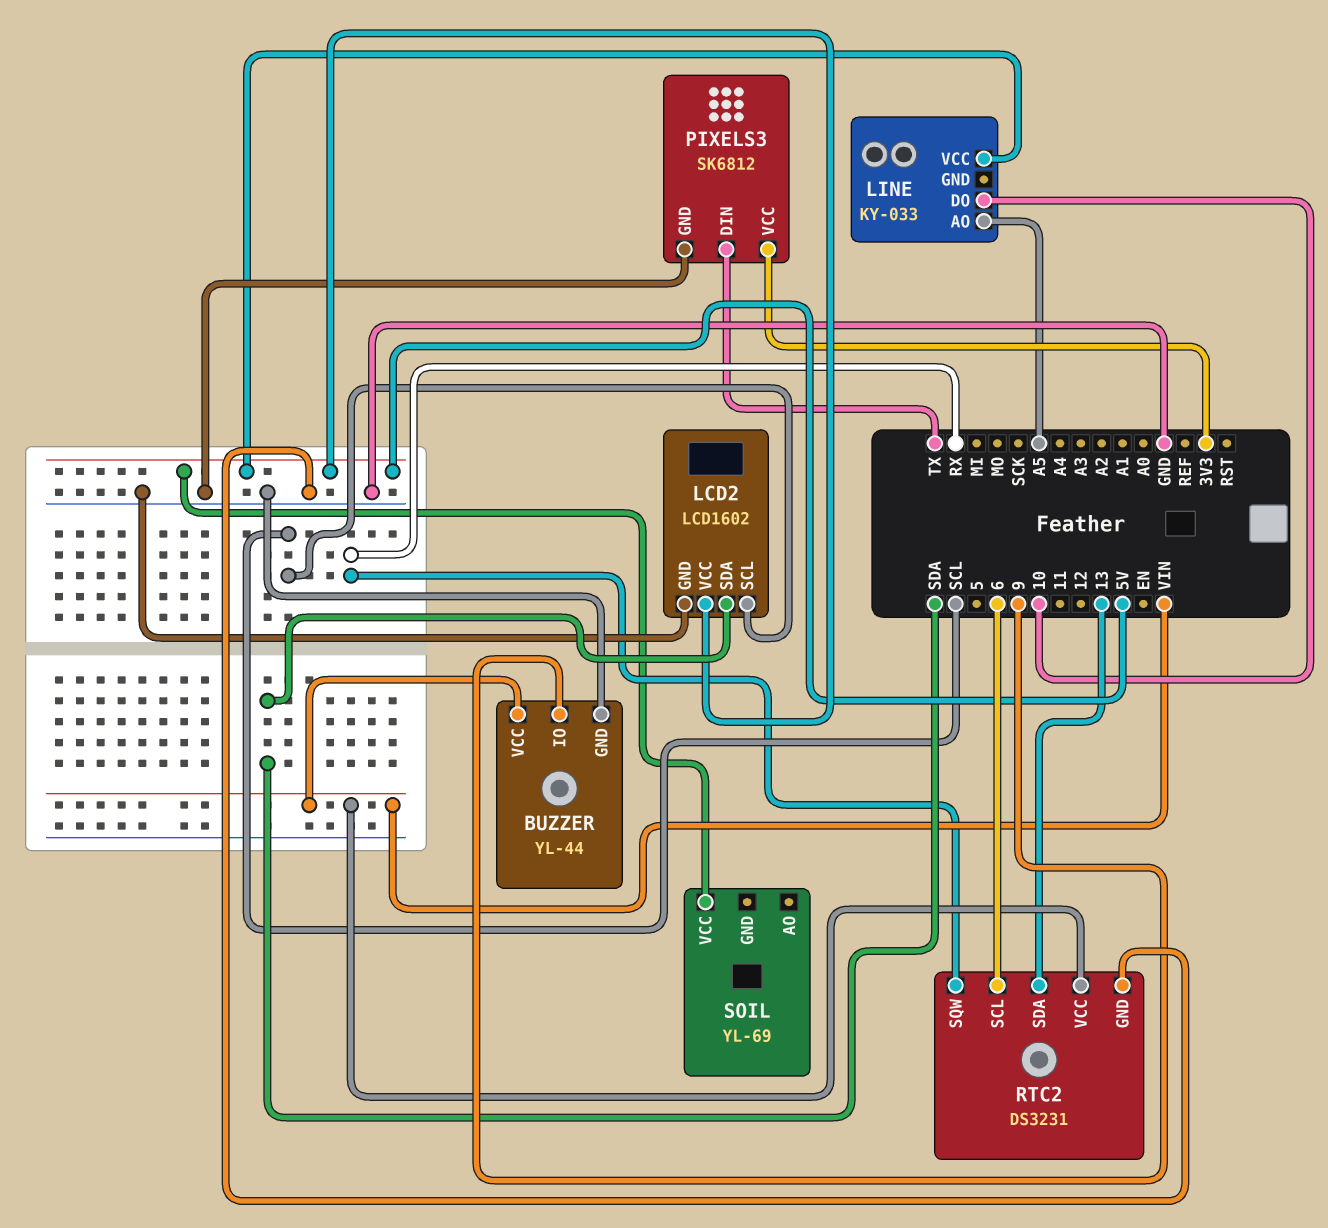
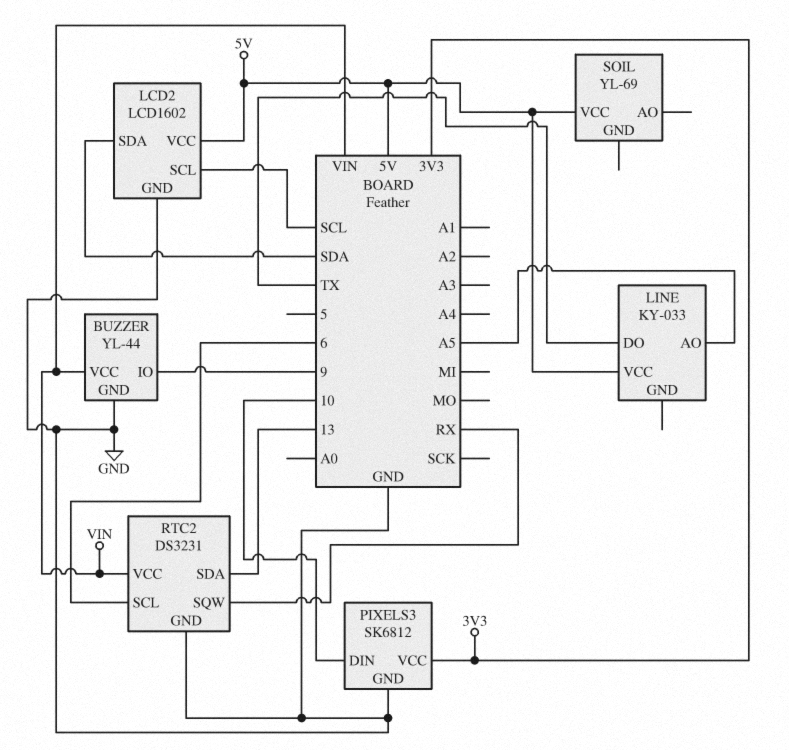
LINE pin DO: 10 -> TX
PIXELS3 pin DIN: TX -> 10

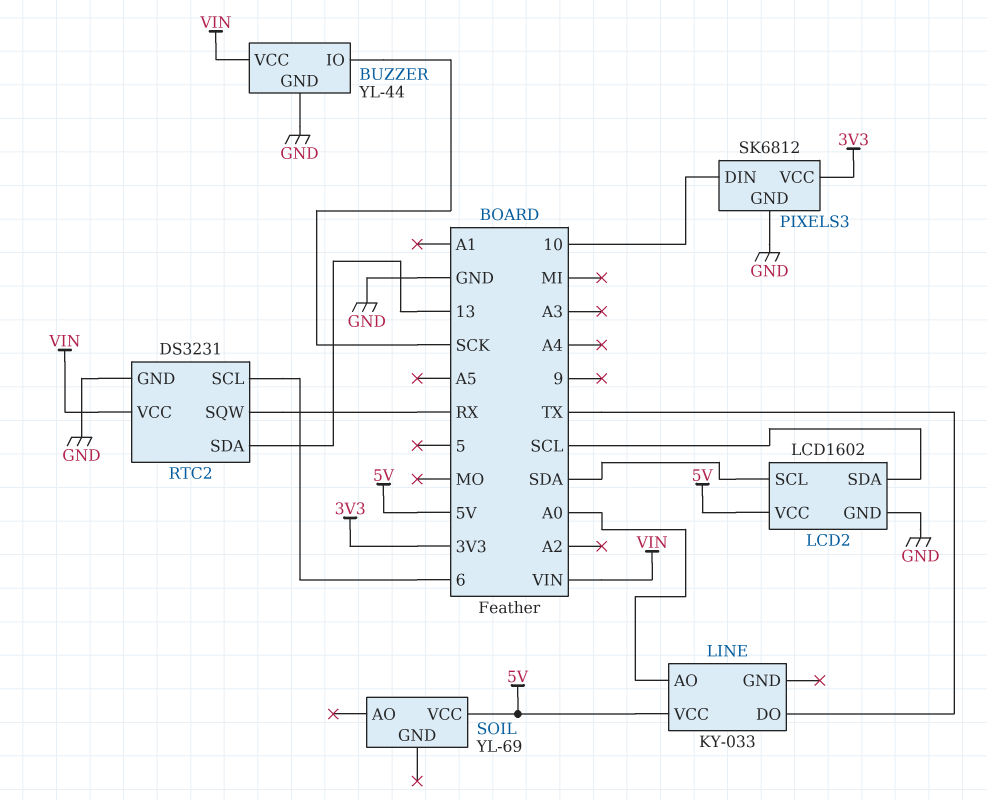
BUZZER pin IO: 9 -> SCK
LCD2 pin SCL: SCL -> SDA
LCD2 pin SDA: SDA -> SCL
LINE pin AO: A5 -> A0

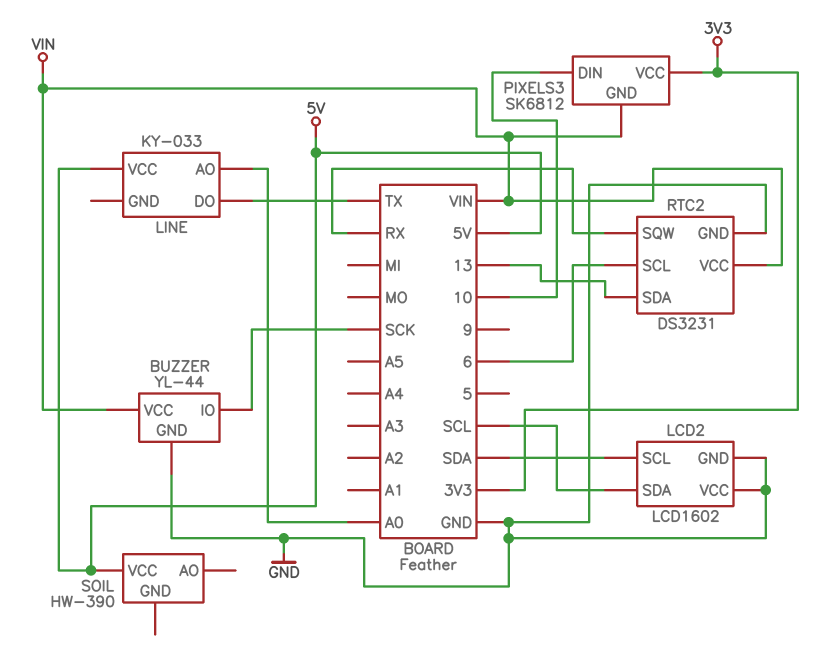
LCD2 pin VCC: 5V -> GND
PIXELS3 pin GND: GND -> VIN
SOIL: YL-69 -> HW-390

